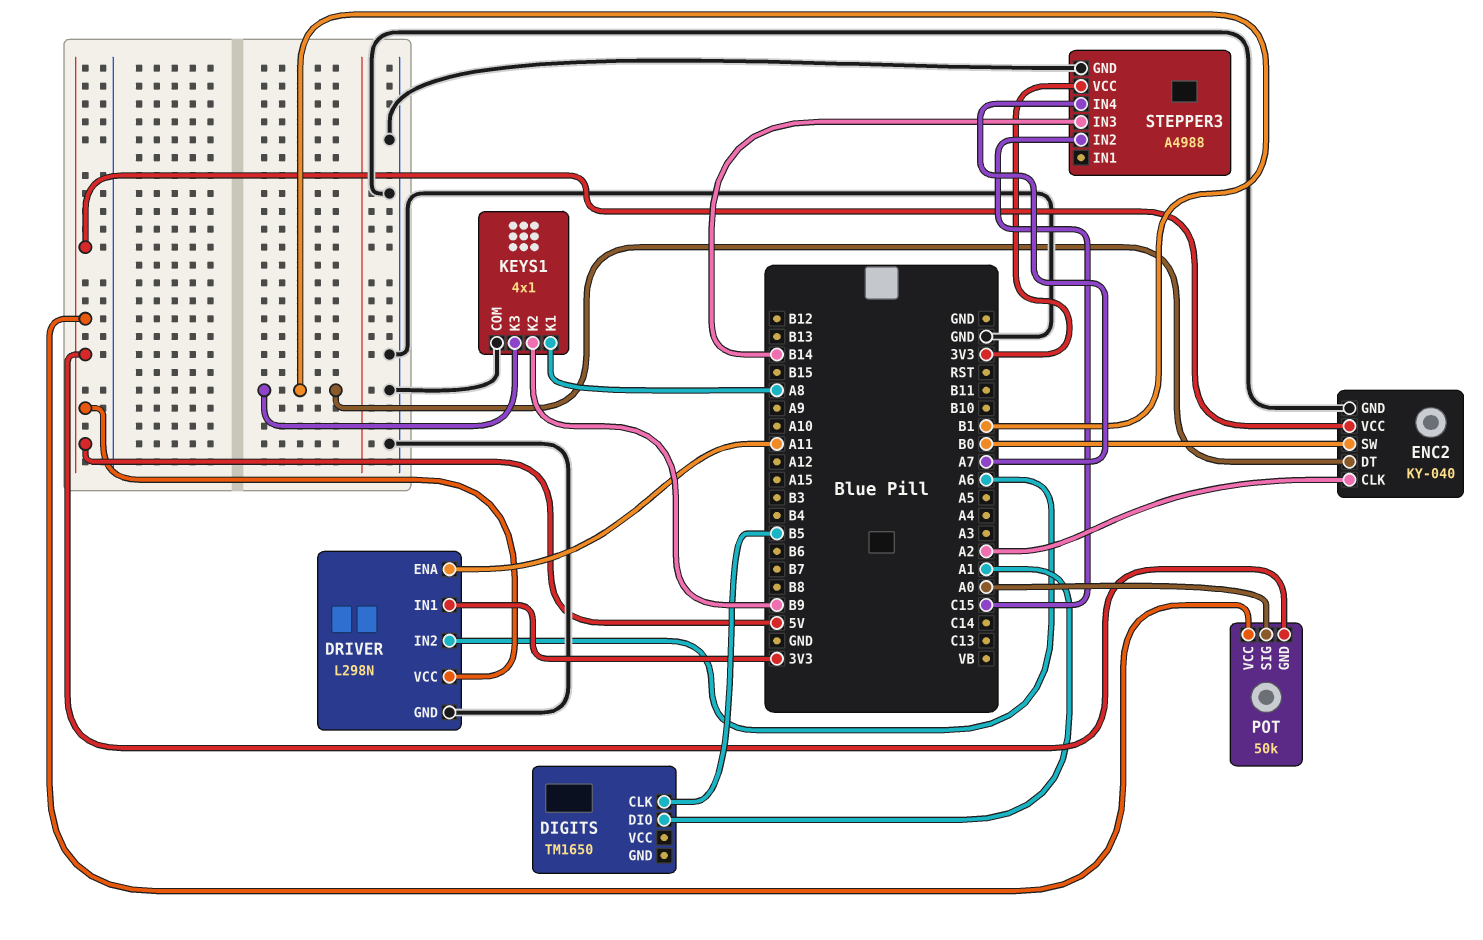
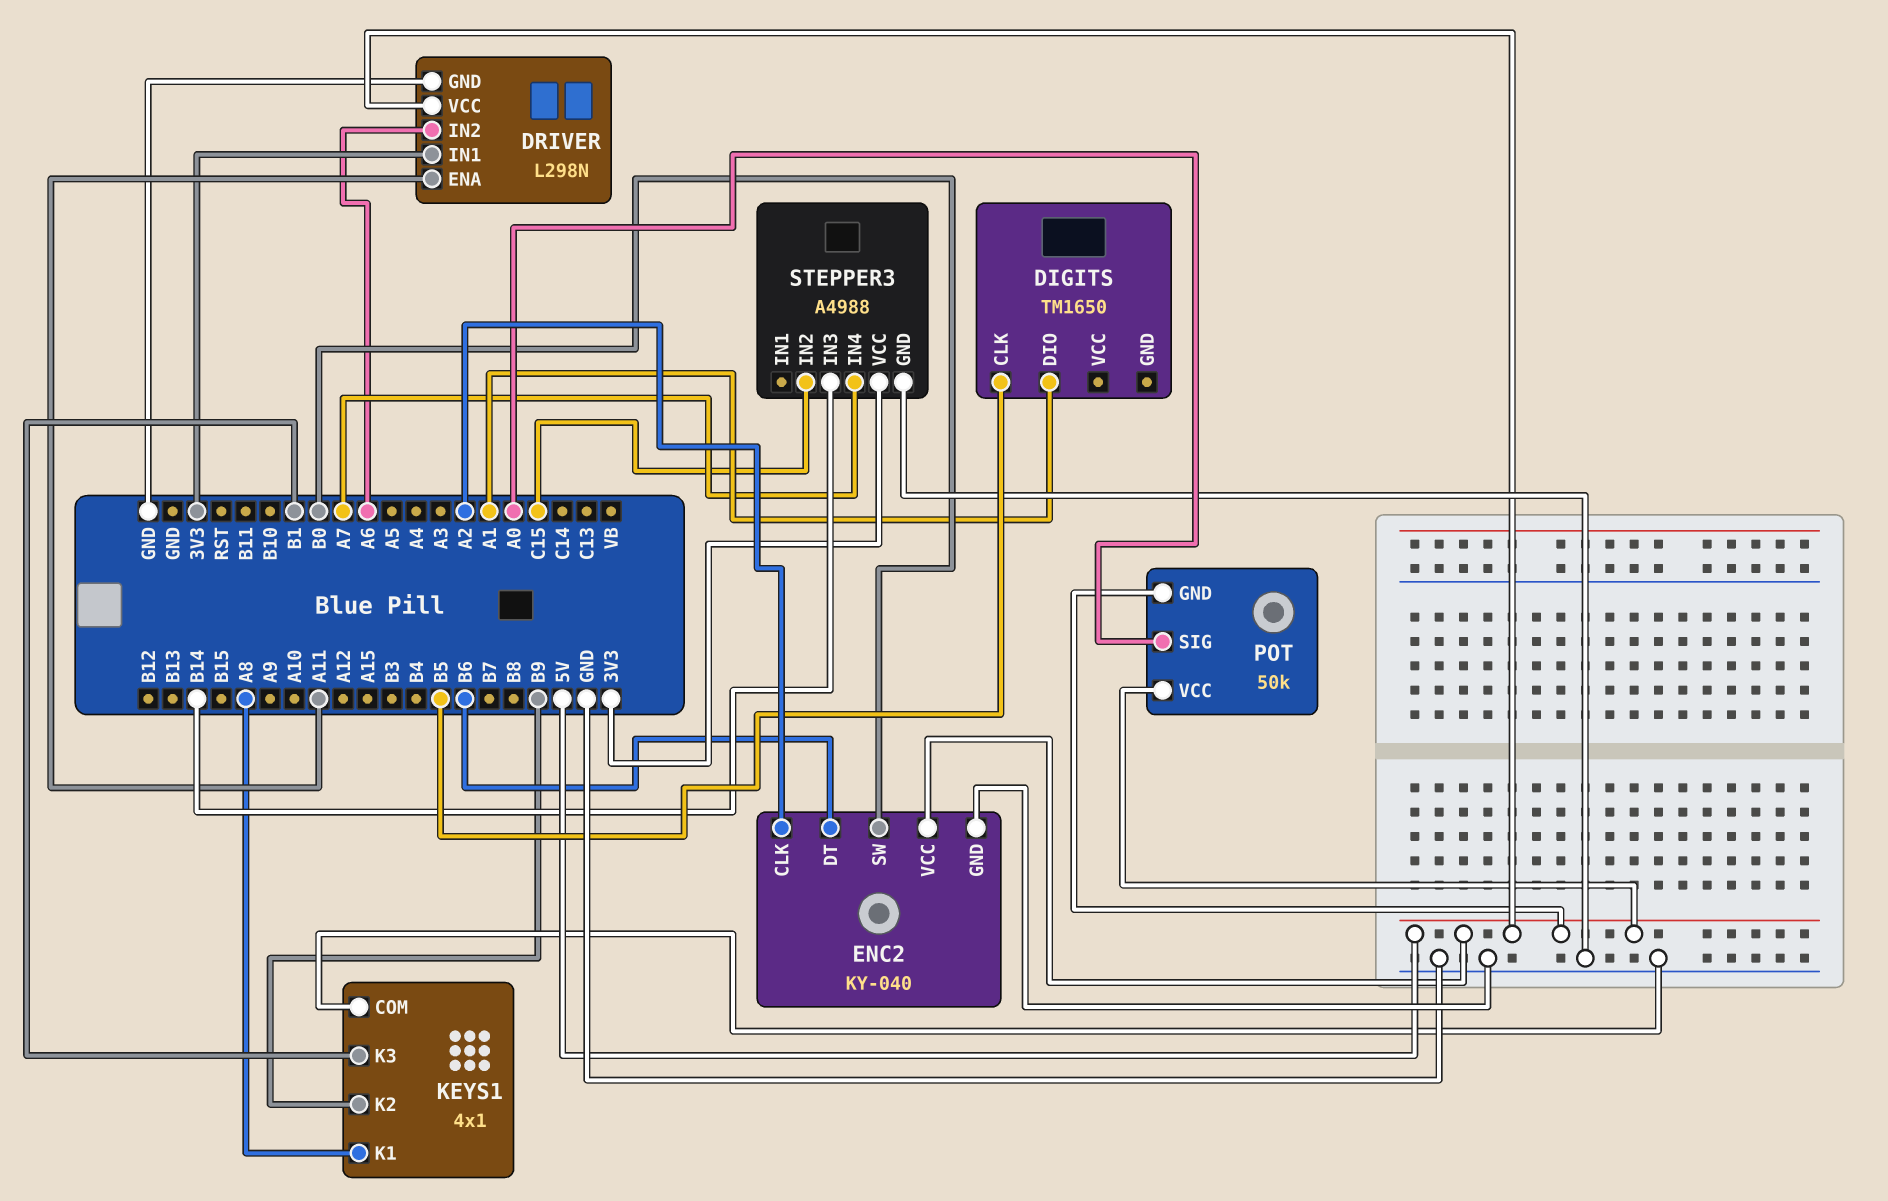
ENC2 pin DT: B1 -> B6

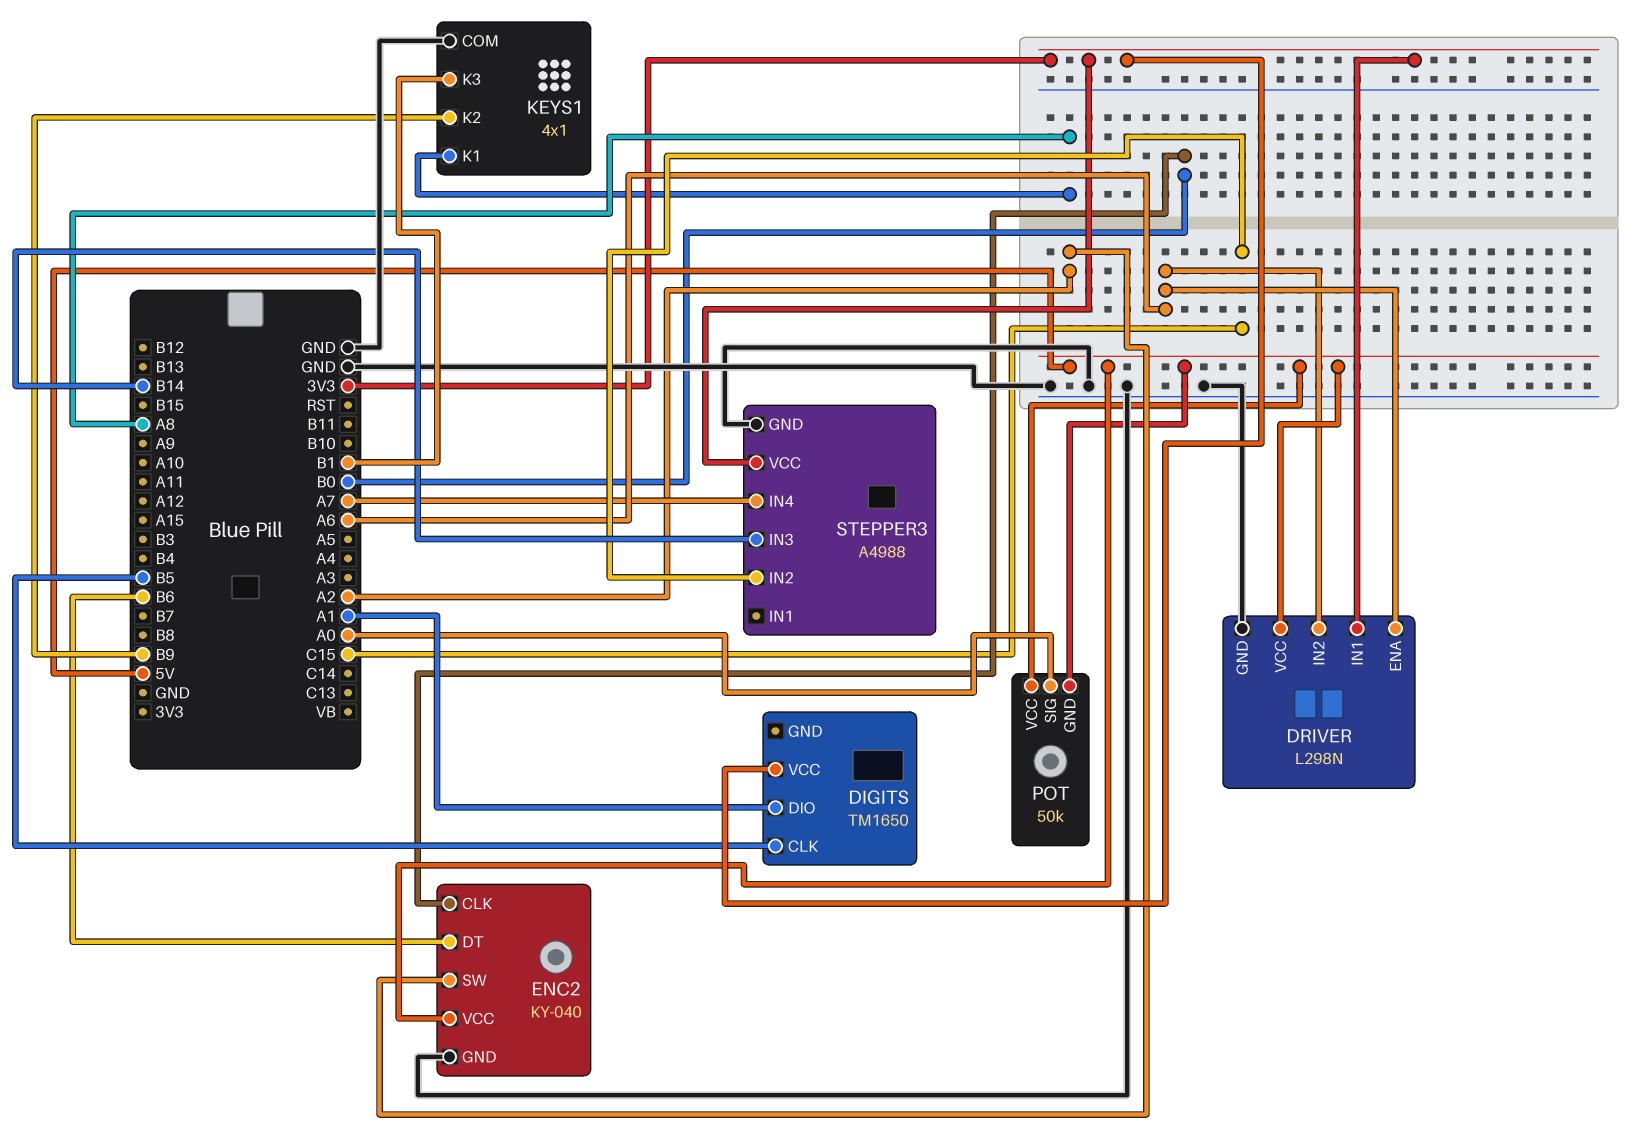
DIGITS pin VCC: none -> 3V3
DRIVER pin ENA: A11 -> A6
ENC2 pin CLK: A2 -> B0
ENC2 pin SW: B0 -> A2

